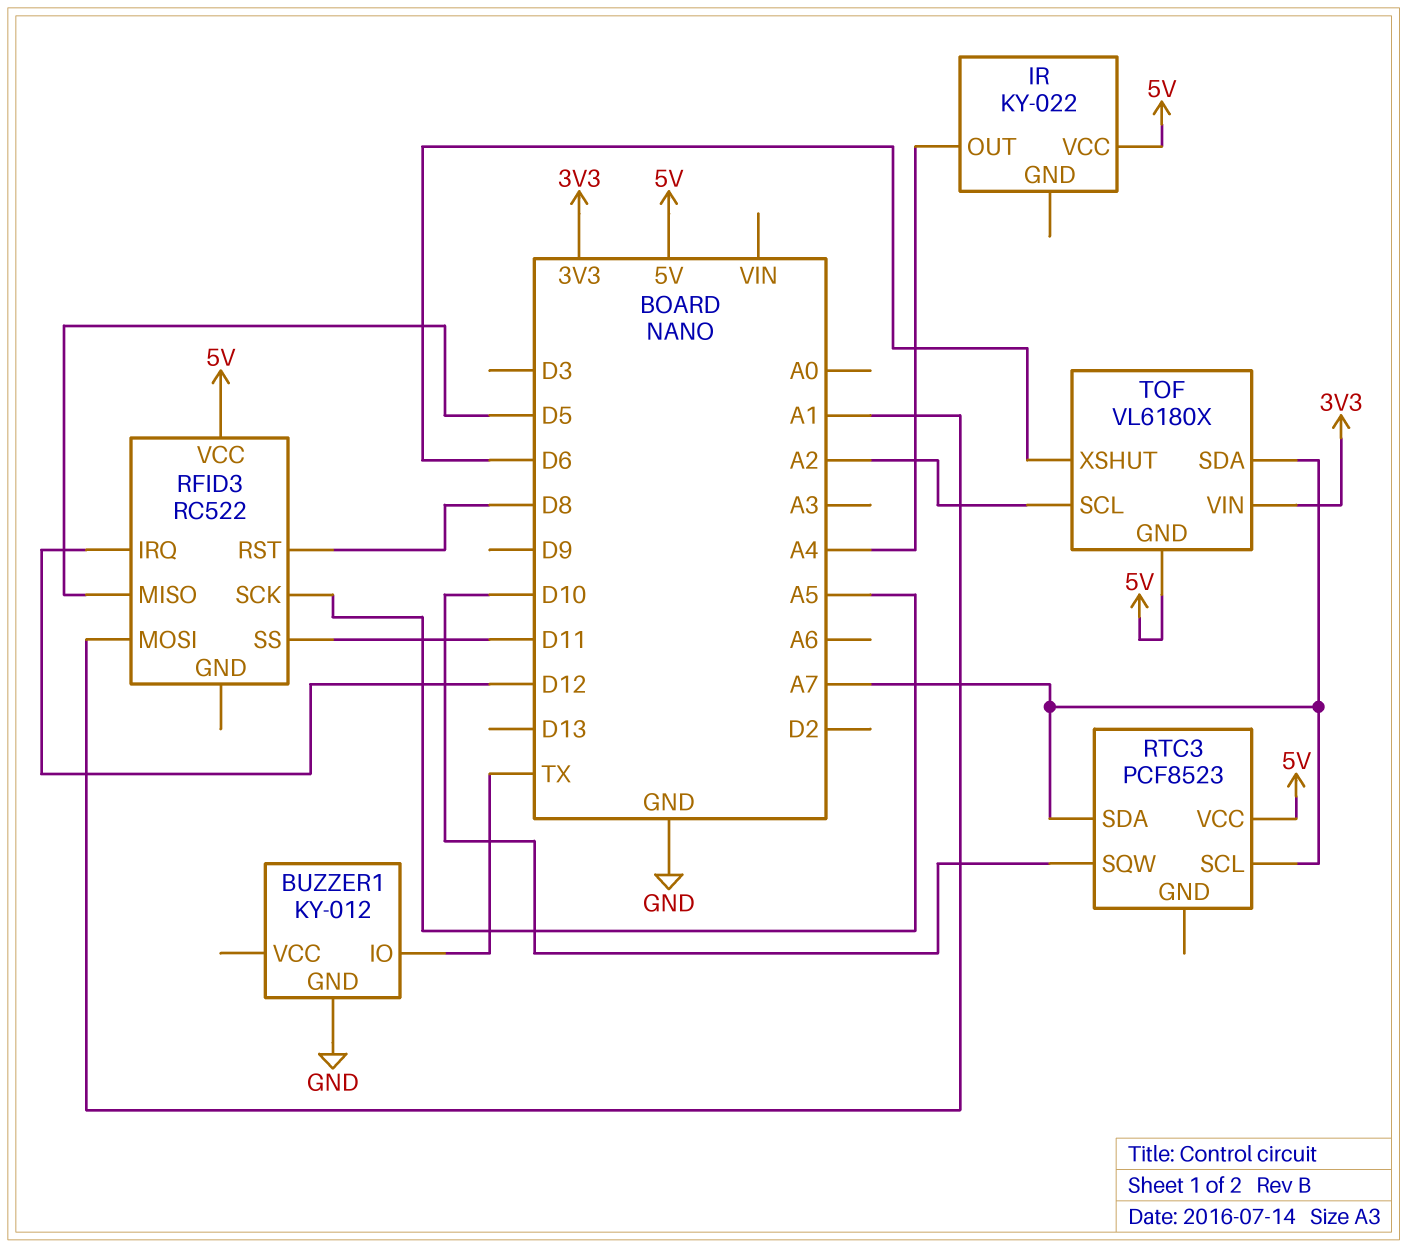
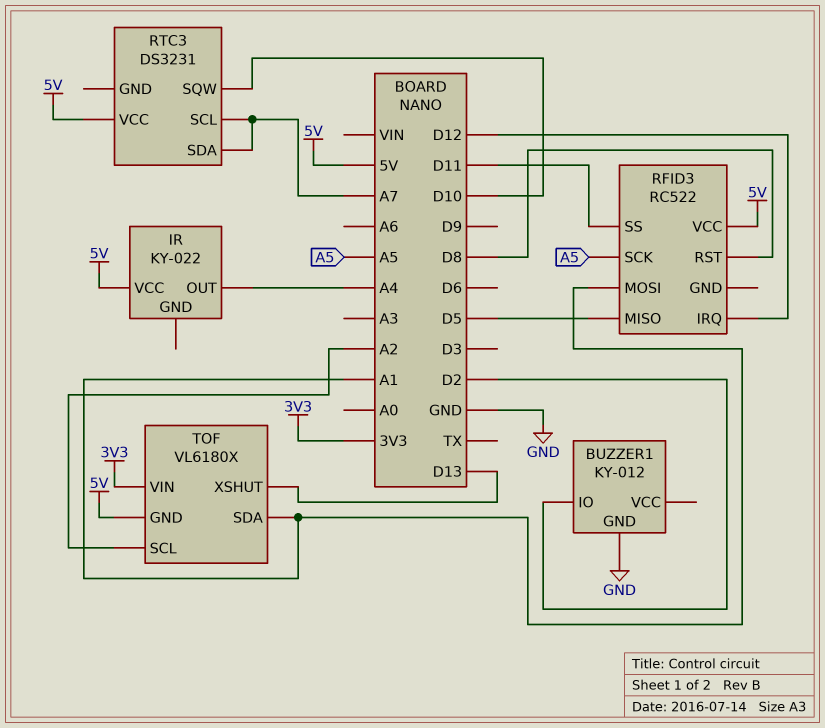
BUZZER1 pin IO: TX -> D2
RTC3: PCF8523 -> DS3231
TOF pin SDA: A7 -> A1
TOF pin XSHUT: D6 -> D13

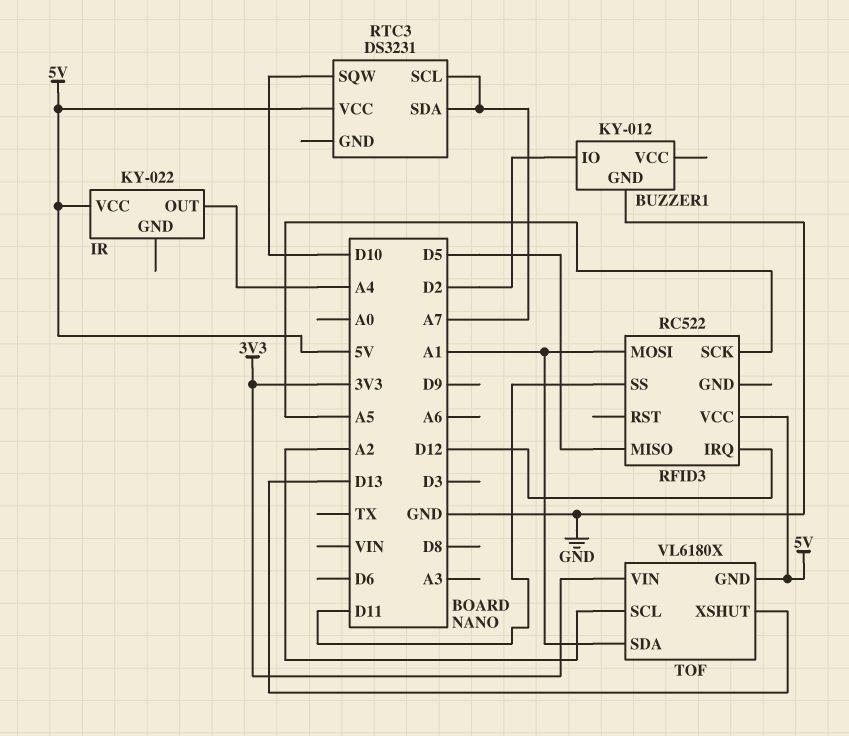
RFID3 pin RST: D8 -> none

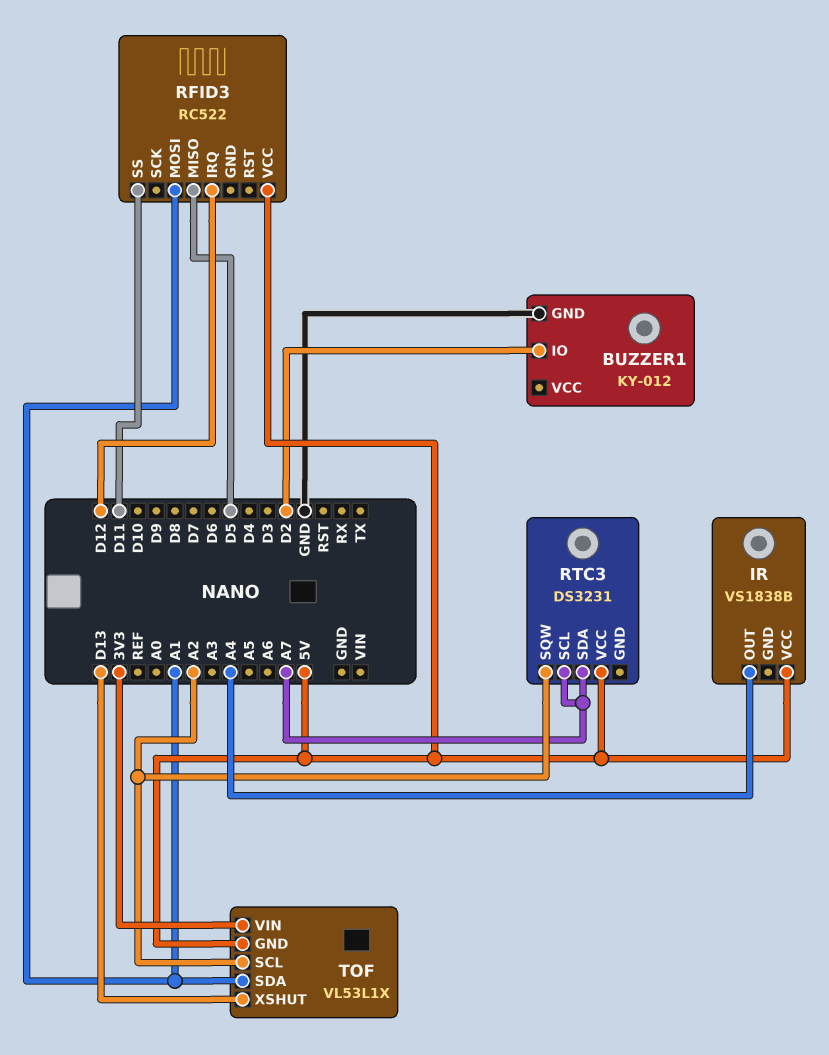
IR: KY-022 -> VS1838B
RFID3 pin SCK: A5 -> none
RTC3 pin SQW: D10 -> A2
TOF: VL6180X -> VL53L1X

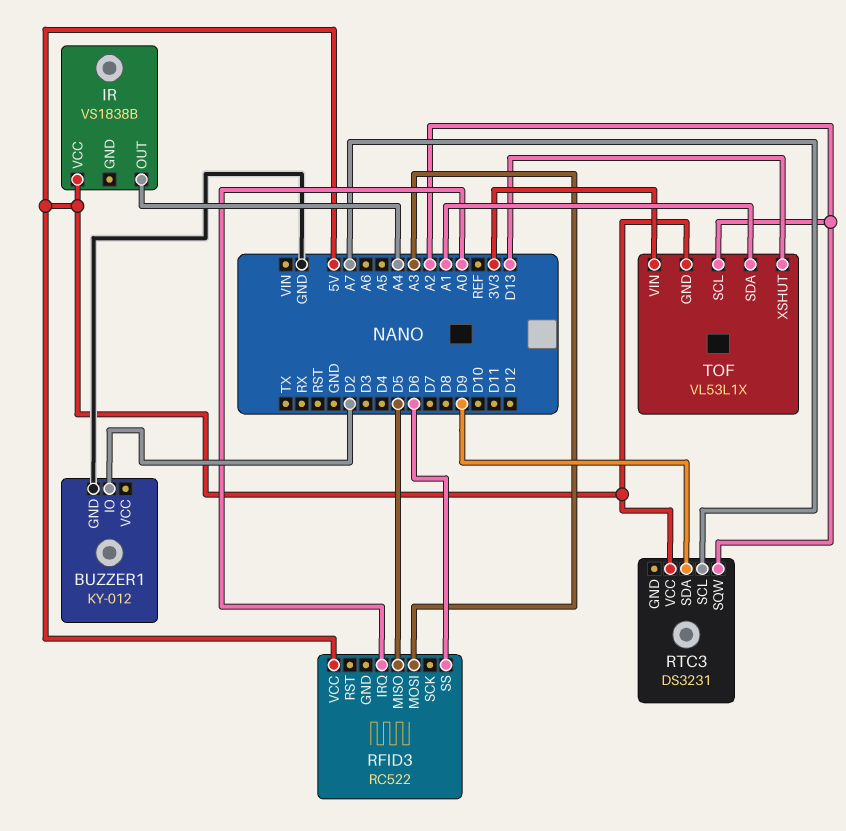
RFID3 pin IRQ: D12 -> A0
RFID3 pin MOSI: A1 -> A3
RFID3 pin SS: D11 -> D6
RTC3 pin SDA: A7 -> D9

